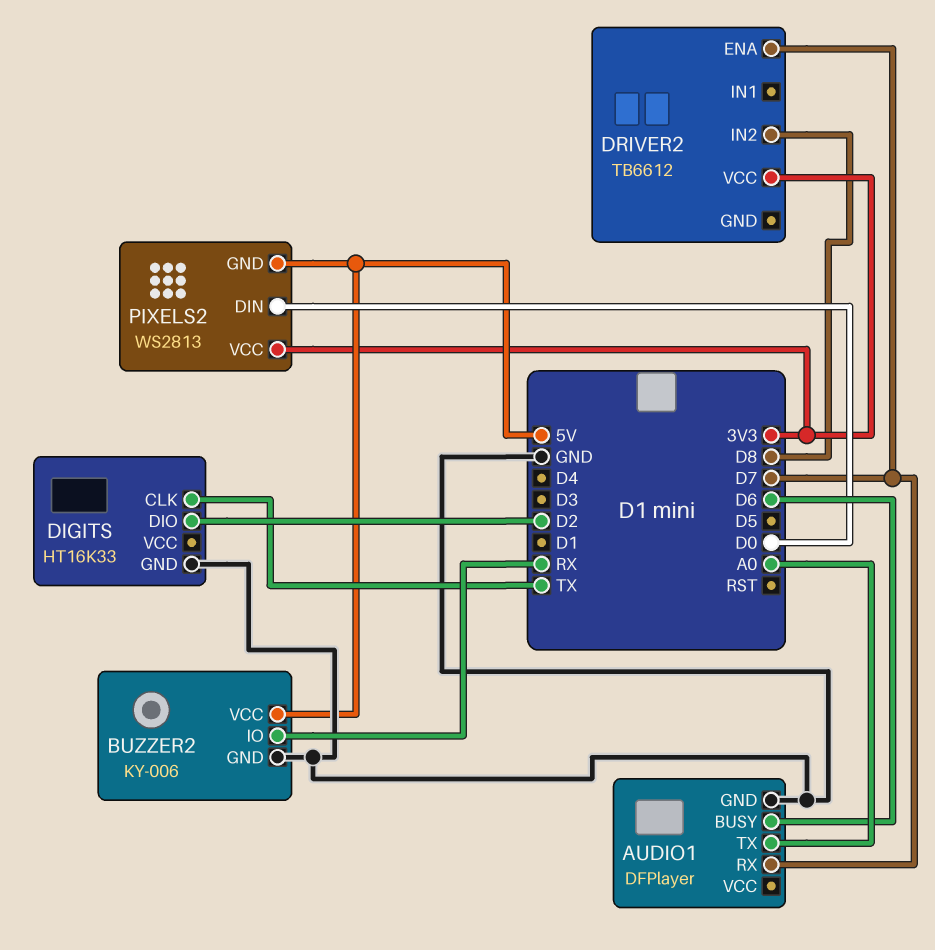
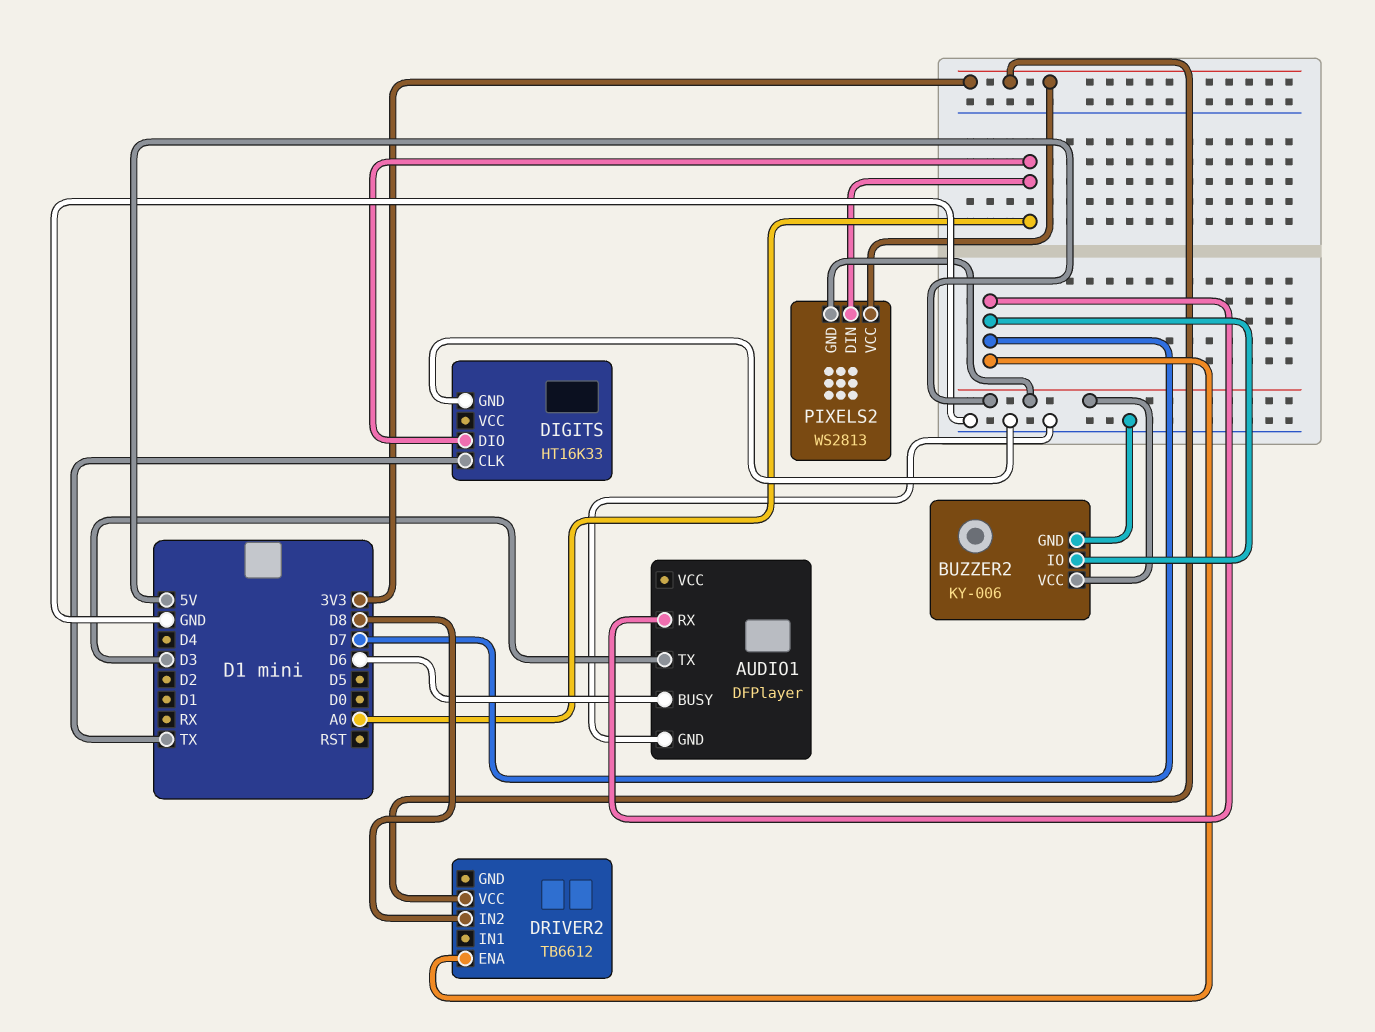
AUDIO1 pin TX: A0 -> D3
BUZZER2 pin IO: RX -> D7
DIGITS pin DIO: D2 -> A0
PIXELS2 pin DIN: D0 -> A0

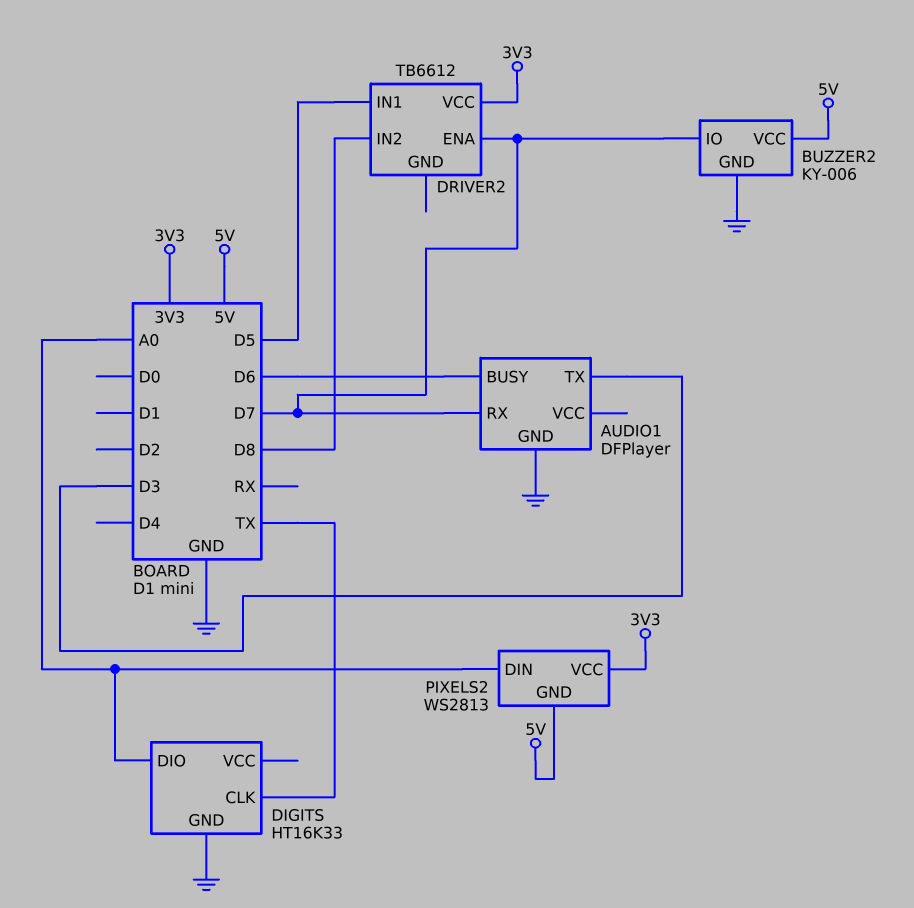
DRIVER2 pin IN1: none -> D5

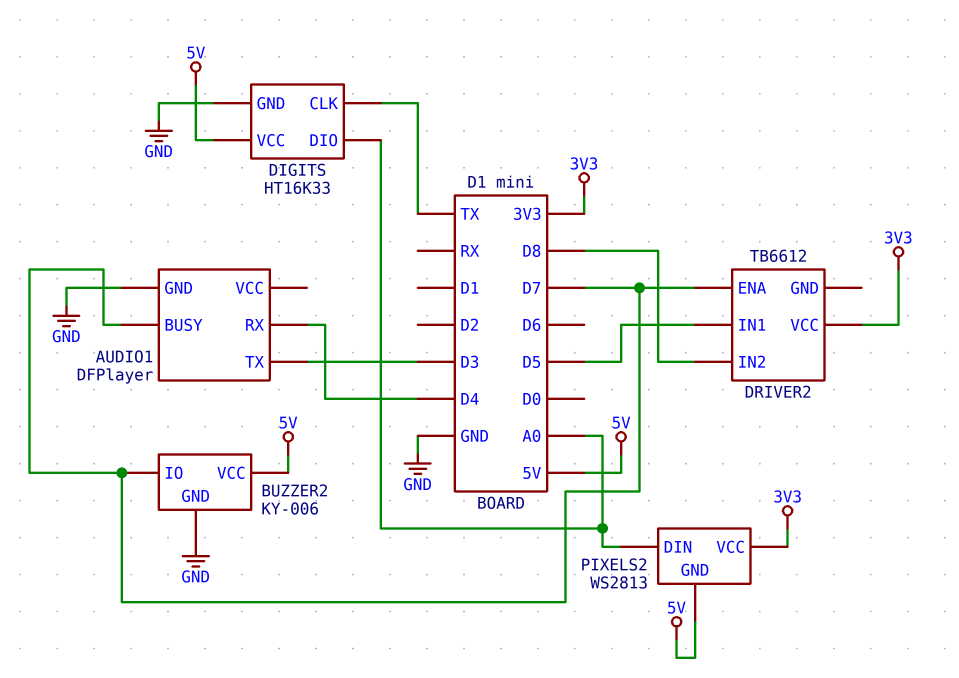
AUDIO1 pin BUSY: D6 -> D7
AUDIO1 pin RX: D7 -> D4
DIGITS pin VCC: none -> 5V

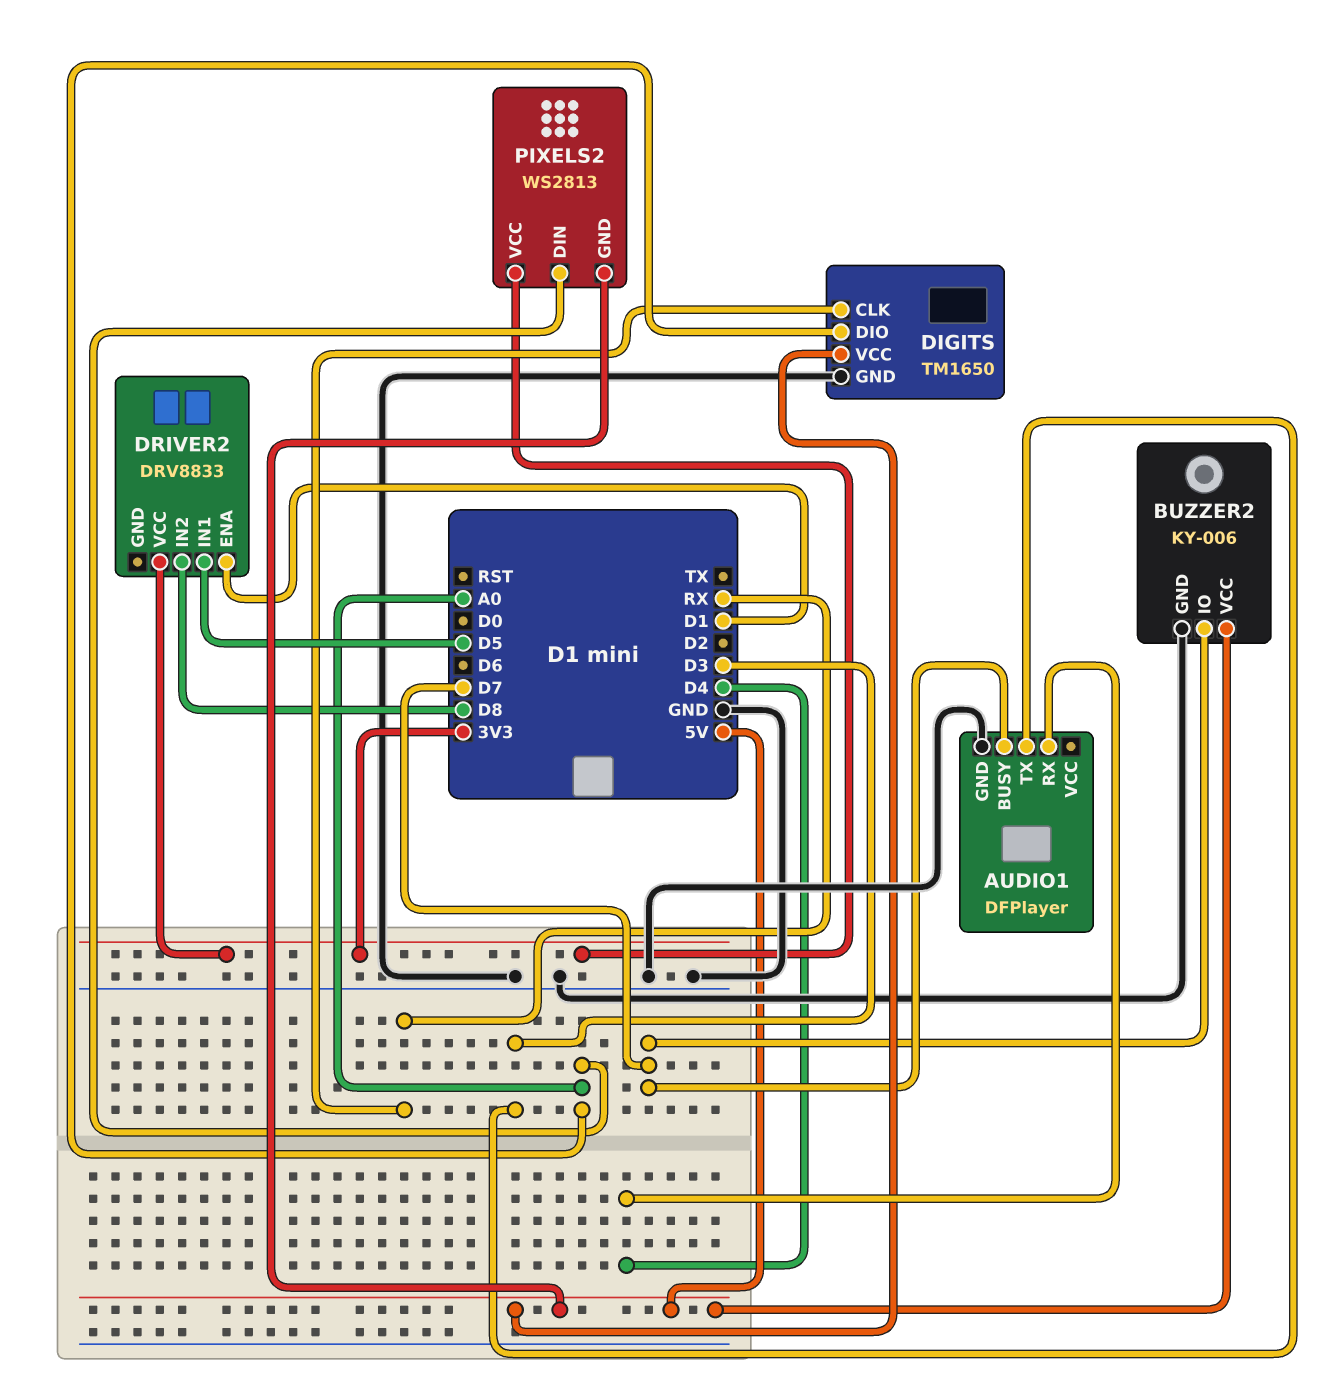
DIGITS: HT16K33 -> TM1650
DIGITS pin CLK: TX -> RX
DRIVER2: TB6612 -> DRV8833
DRIVER2 pin ENA: D7 -> D1

